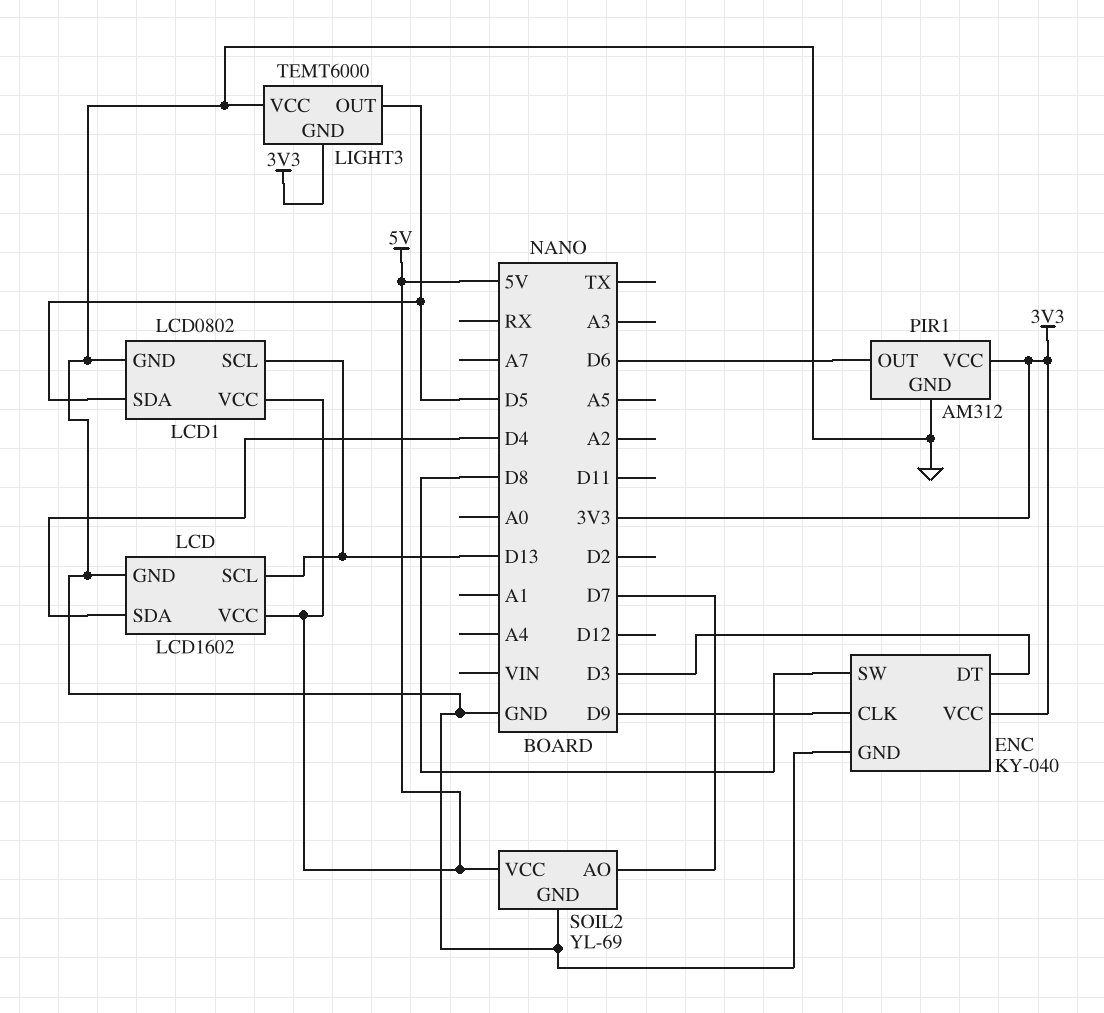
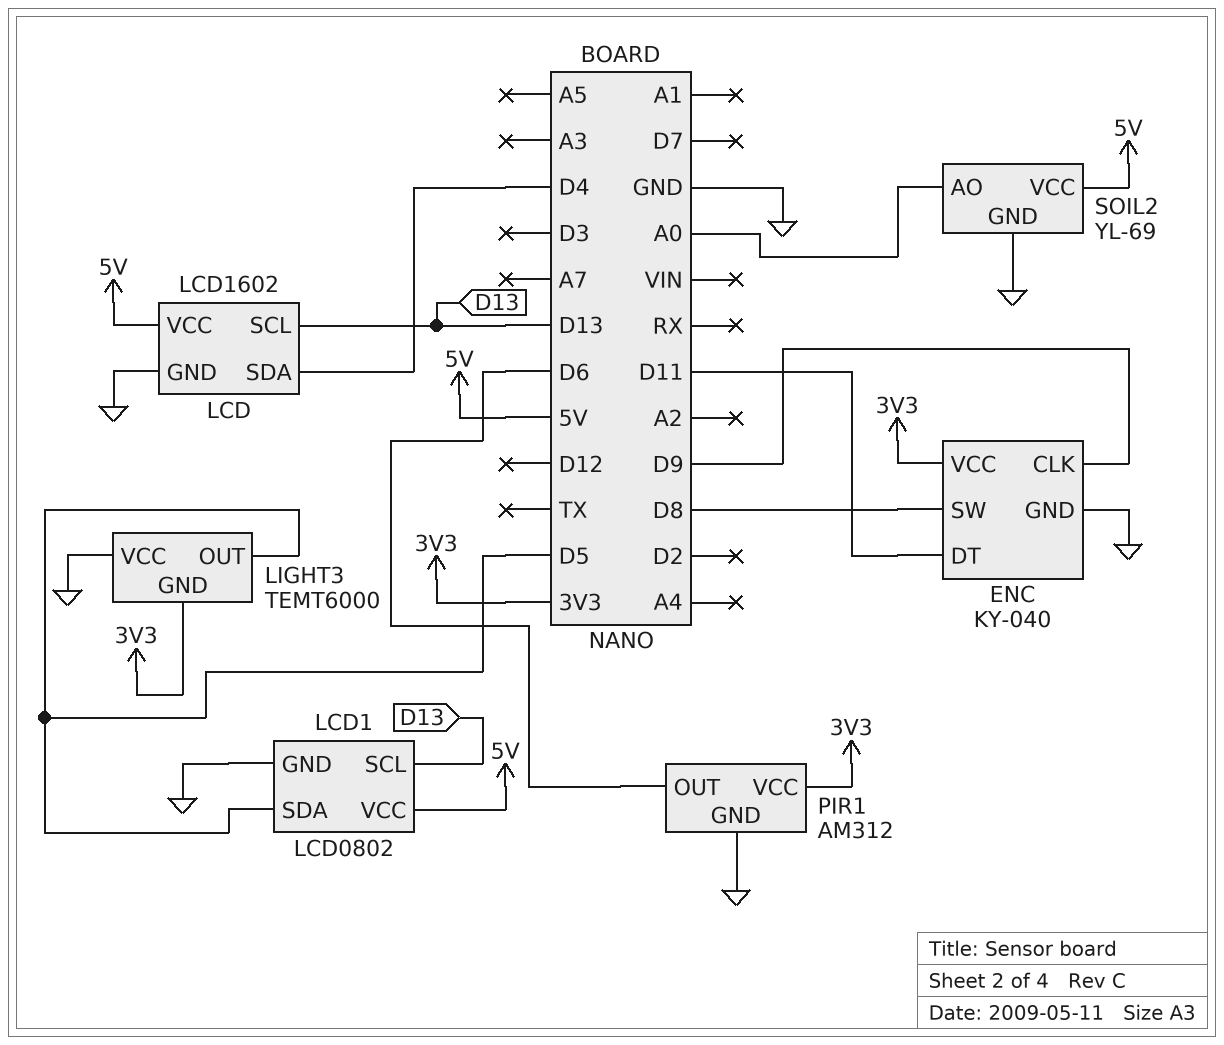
ENC pin DT: D3 -> D11
SOIL2 pin AO: D7 -> A0

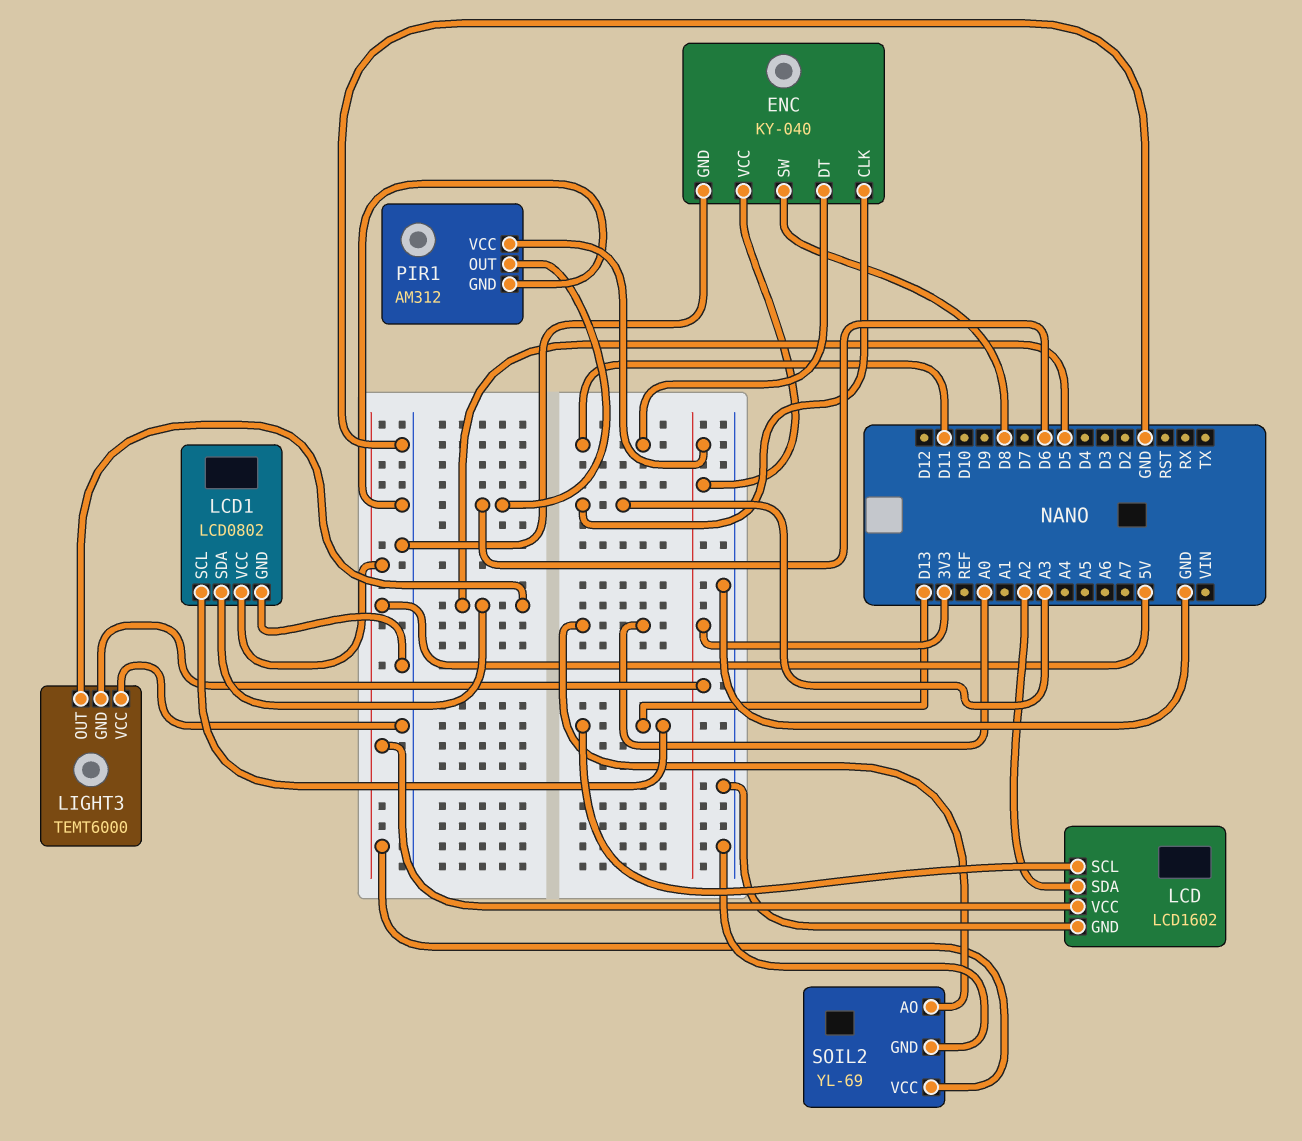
ENC pin CLK: D9 -> A3
LCD pin SDA: D4 -> A2

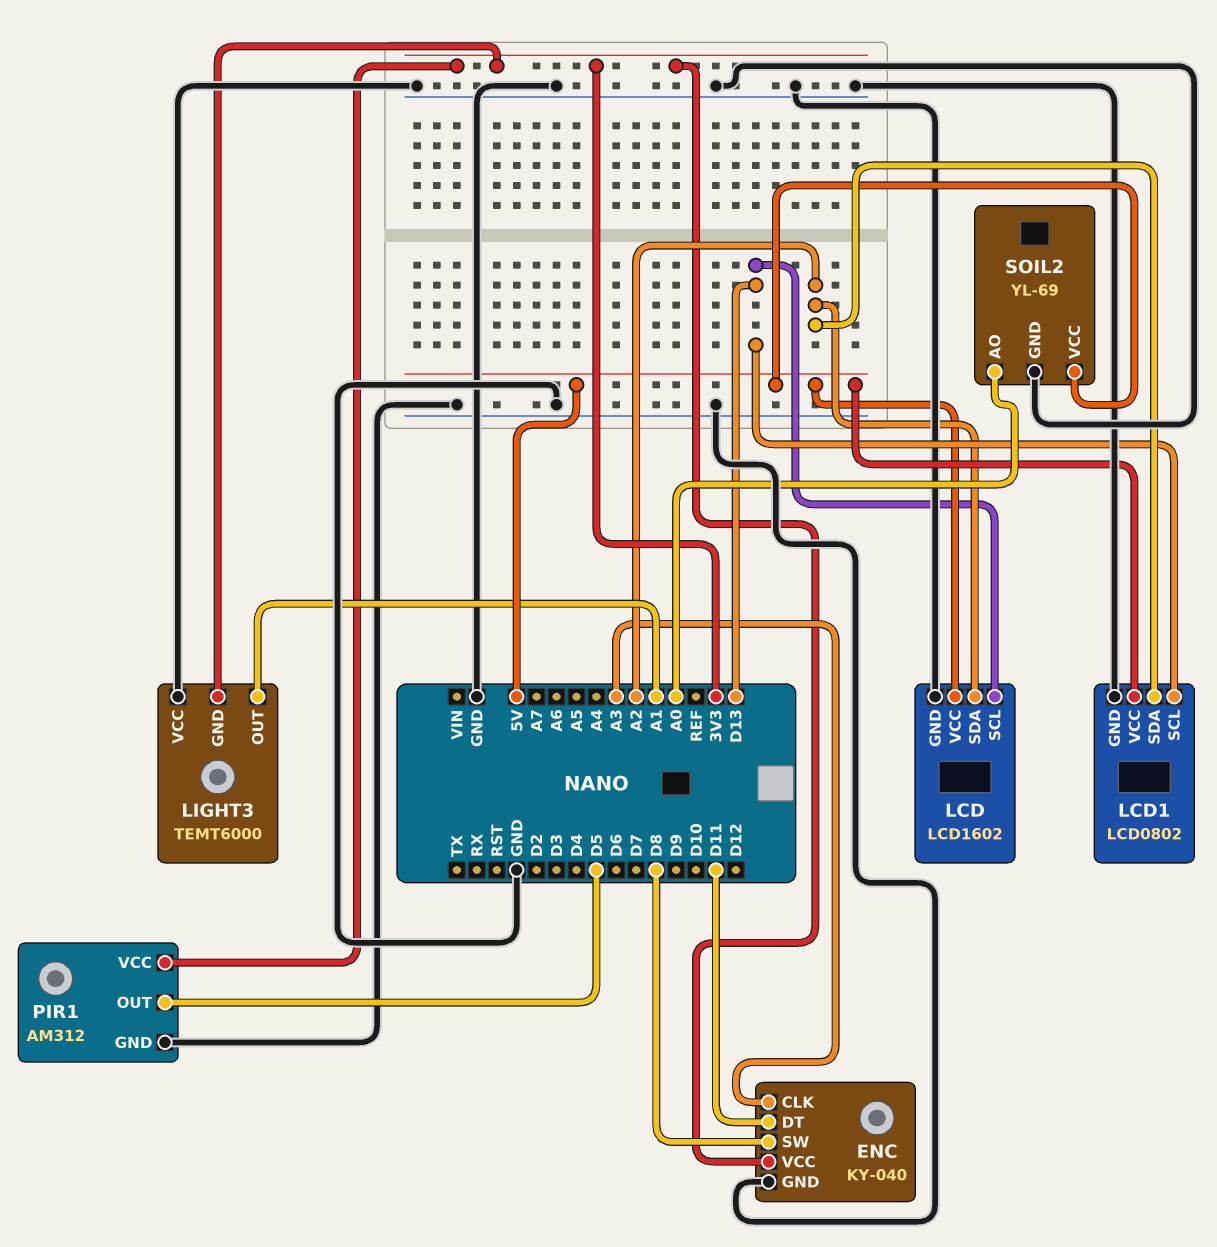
LCD1 pin SDA: D5 -> A2
LIGHT3 pin OUT: D5 -> A1
PIR1 pin OUT: D6 -> D5

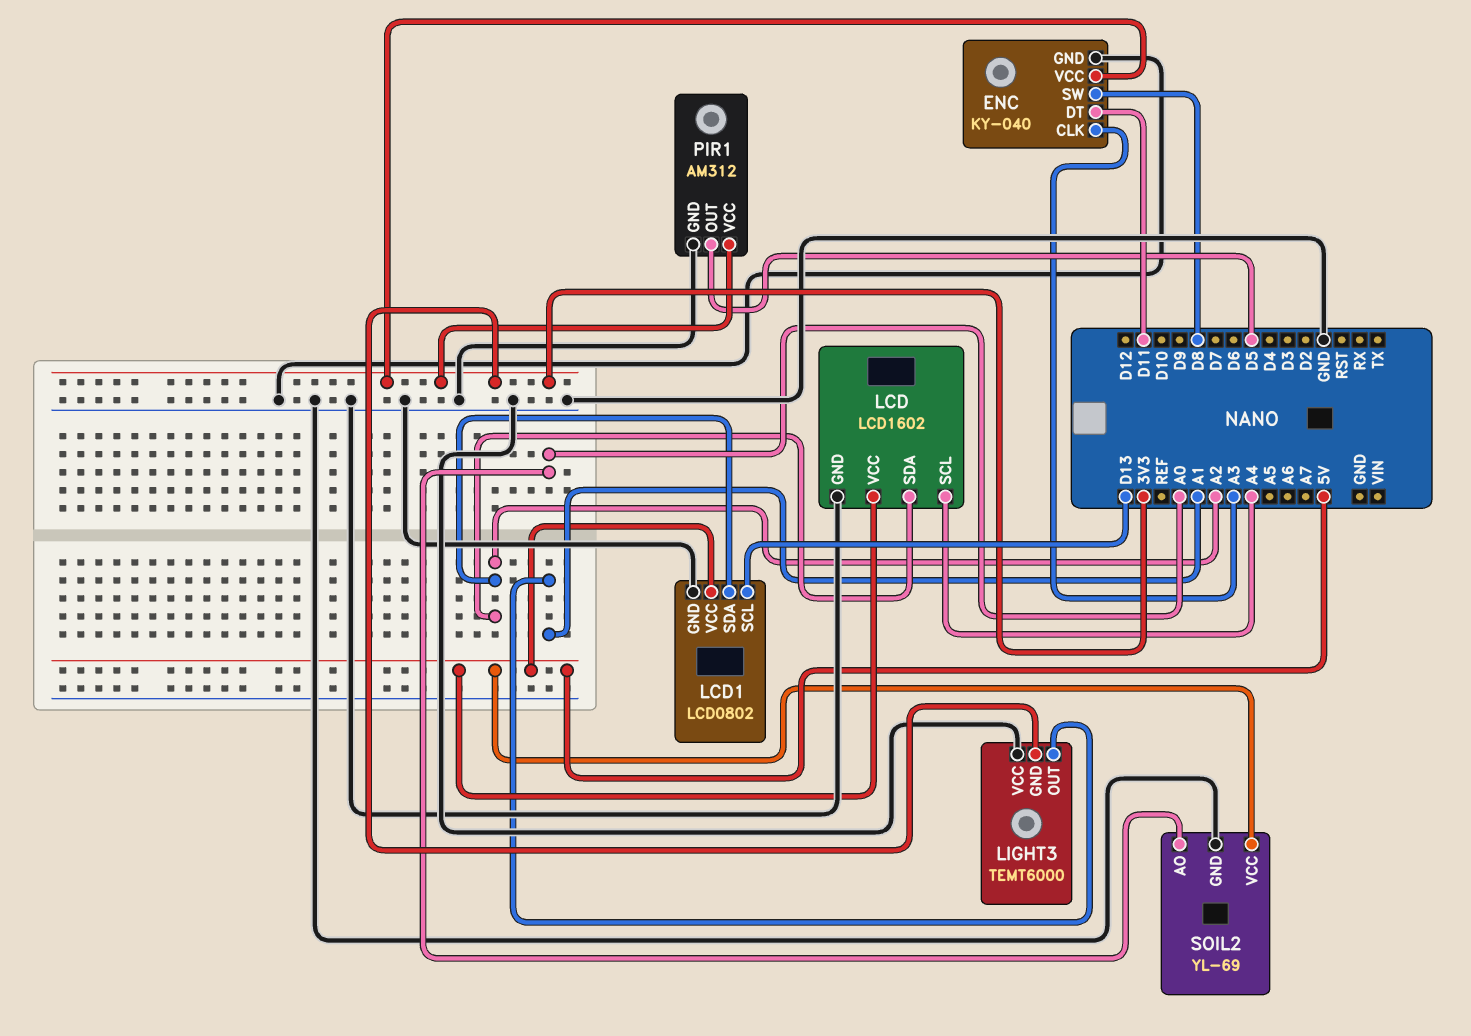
LCD pin SCL: D13 -> A4

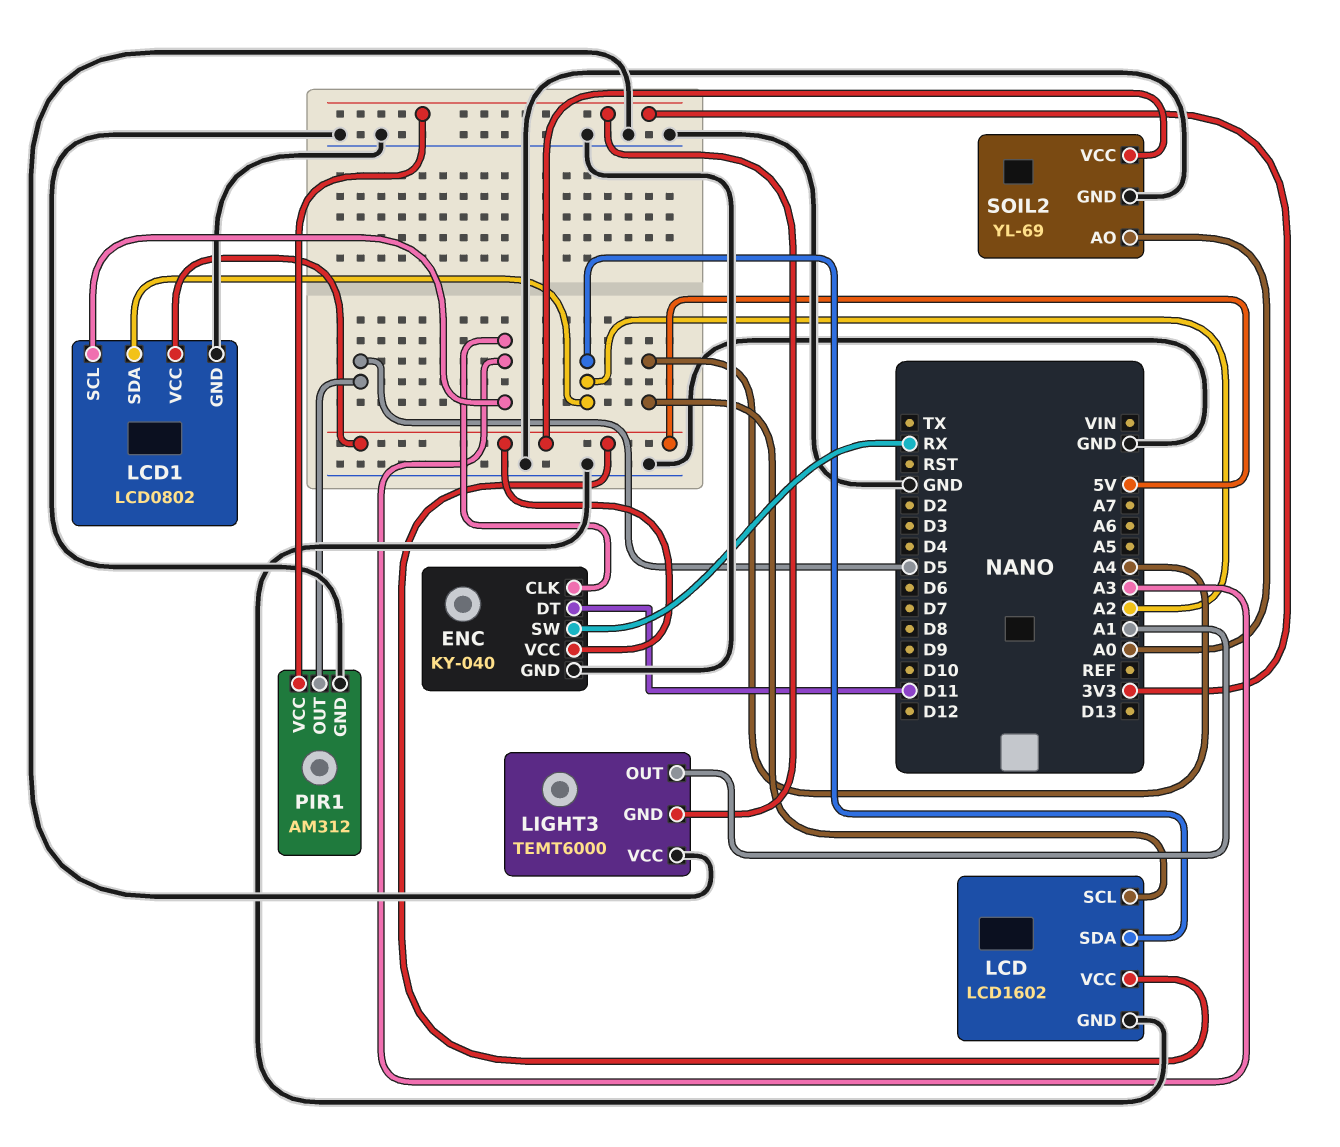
ENC pin SW: D8 -> RX
ENC pin VCC: 3V3 -> 5V
LCD1 pin SCL: D13 -> A3

